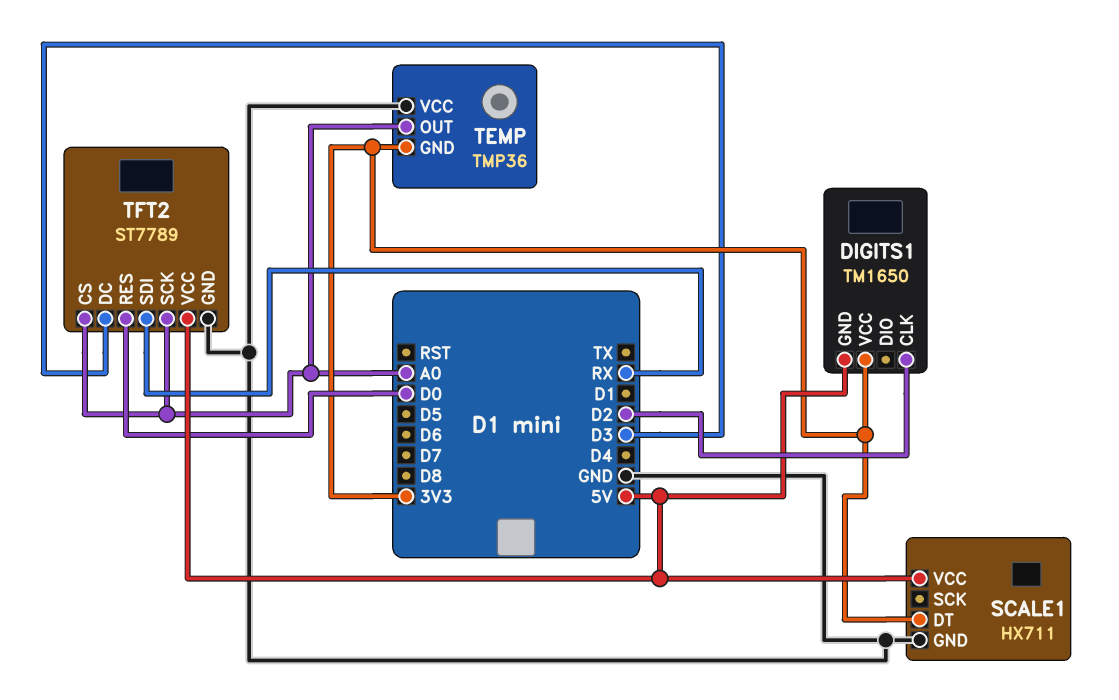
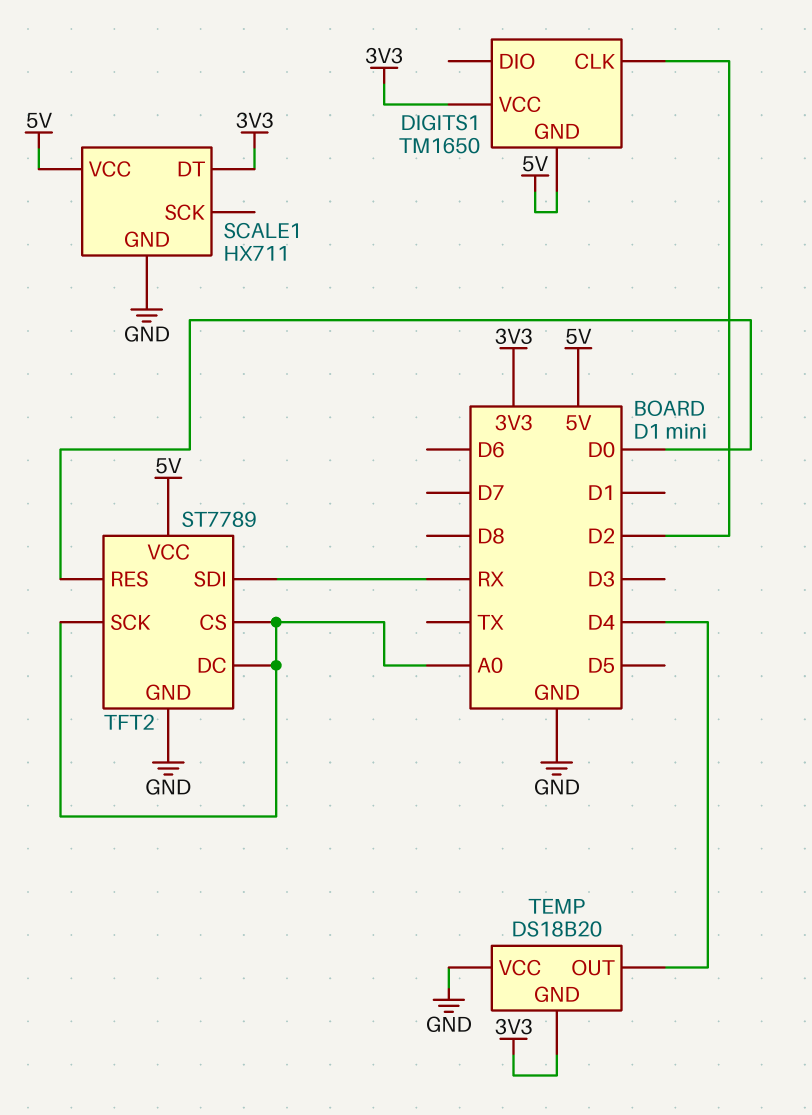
TEMP: TMP36 -> DS18B20
TEMP pin OUT: A0 -> D4
TFT2 pin DC: D3 -> A0

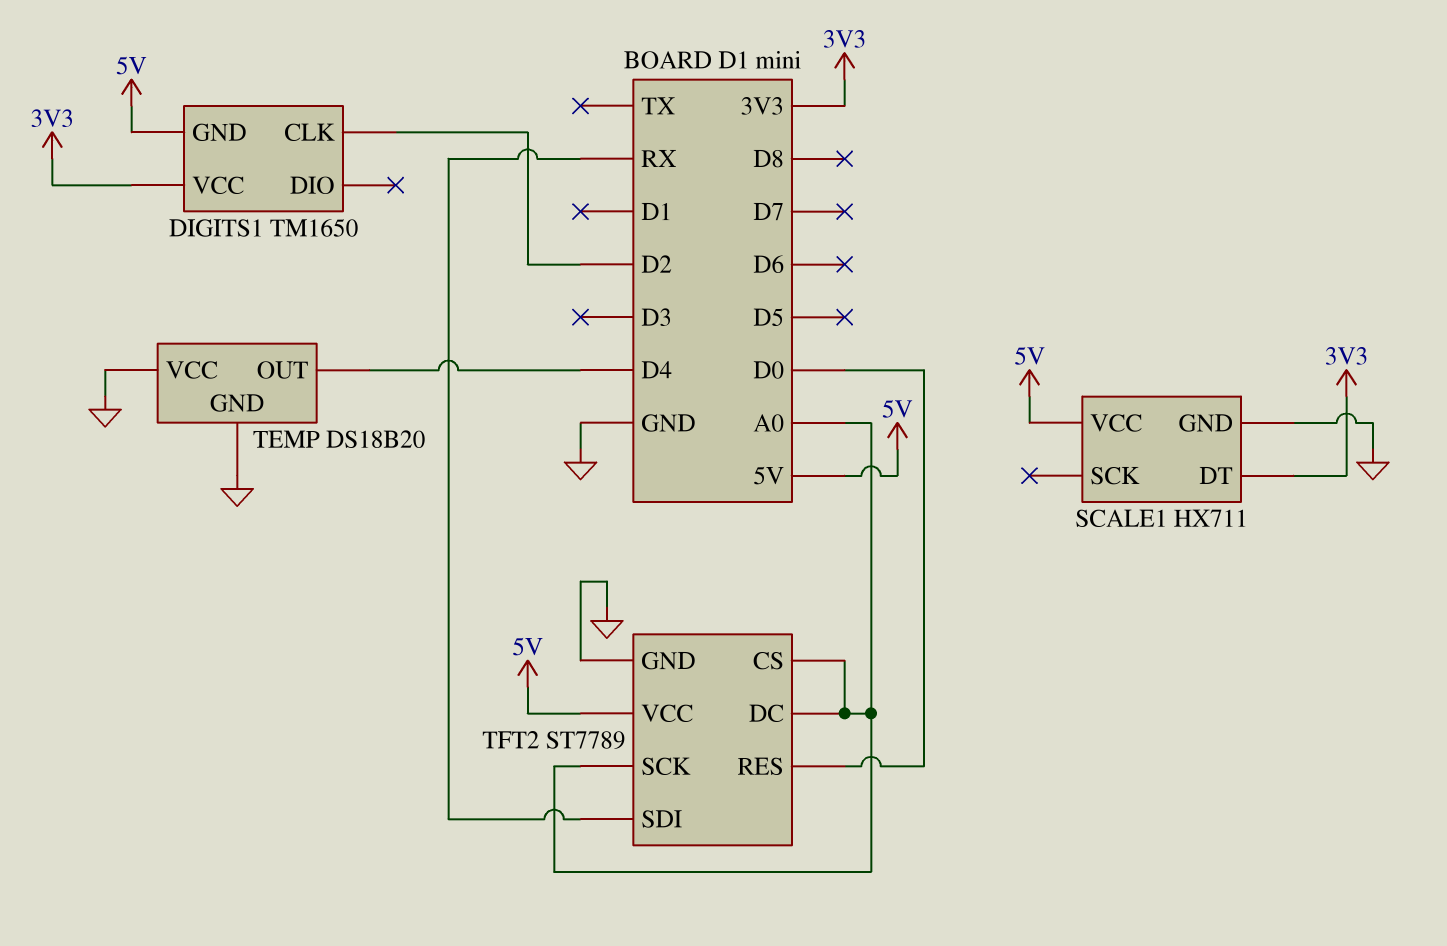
TEMP pin GND: 3V3 -> GND

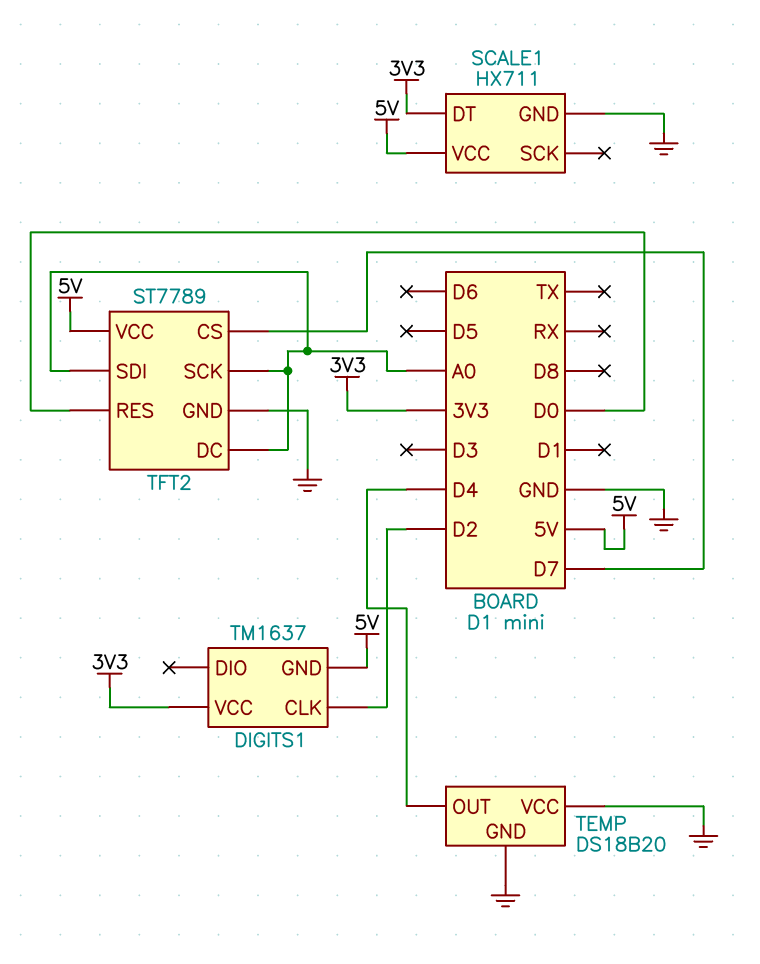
DIGITS1: TM1650 -> TM1637
TFT2 pin CS: A0 -> D7
TFT2 pin SDI: RX -> A0

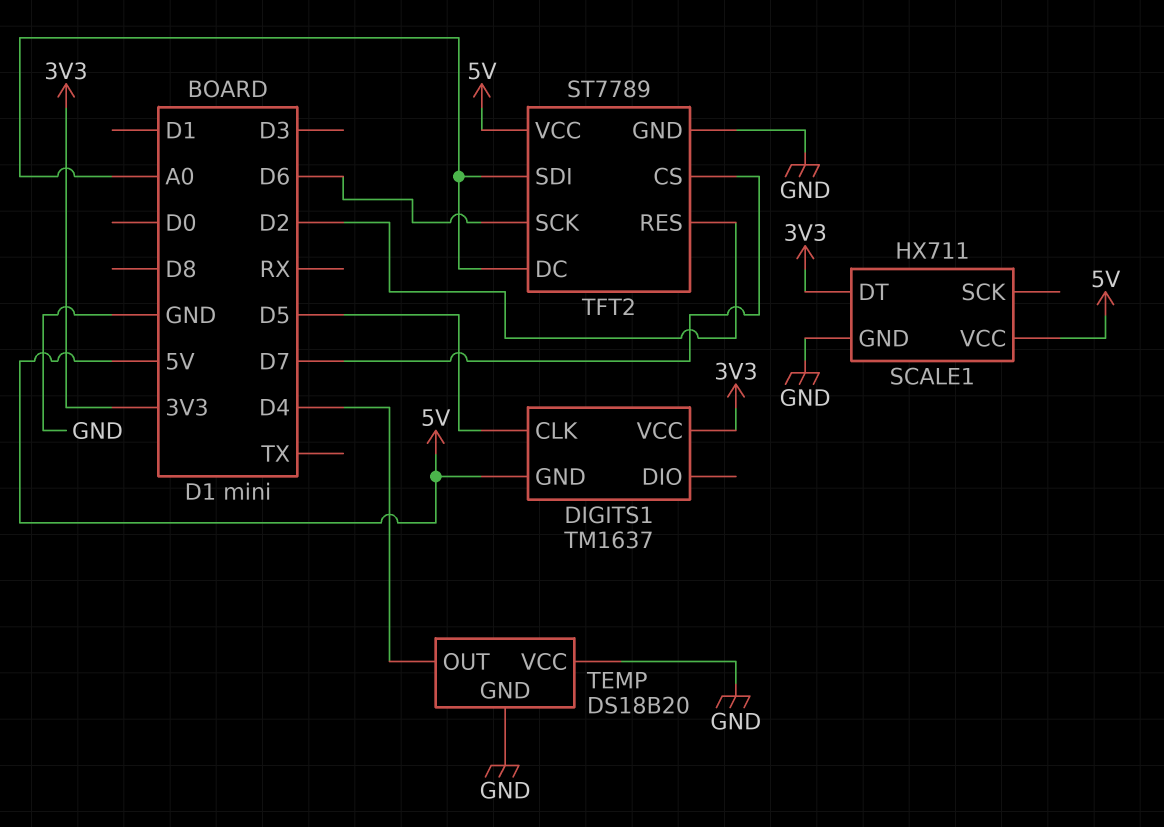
DIGITS1 pin CLK: D2 -> D5
TFT2 pin RES: D0 -> D2
TFT2 pin SCK: A0 -> D6

